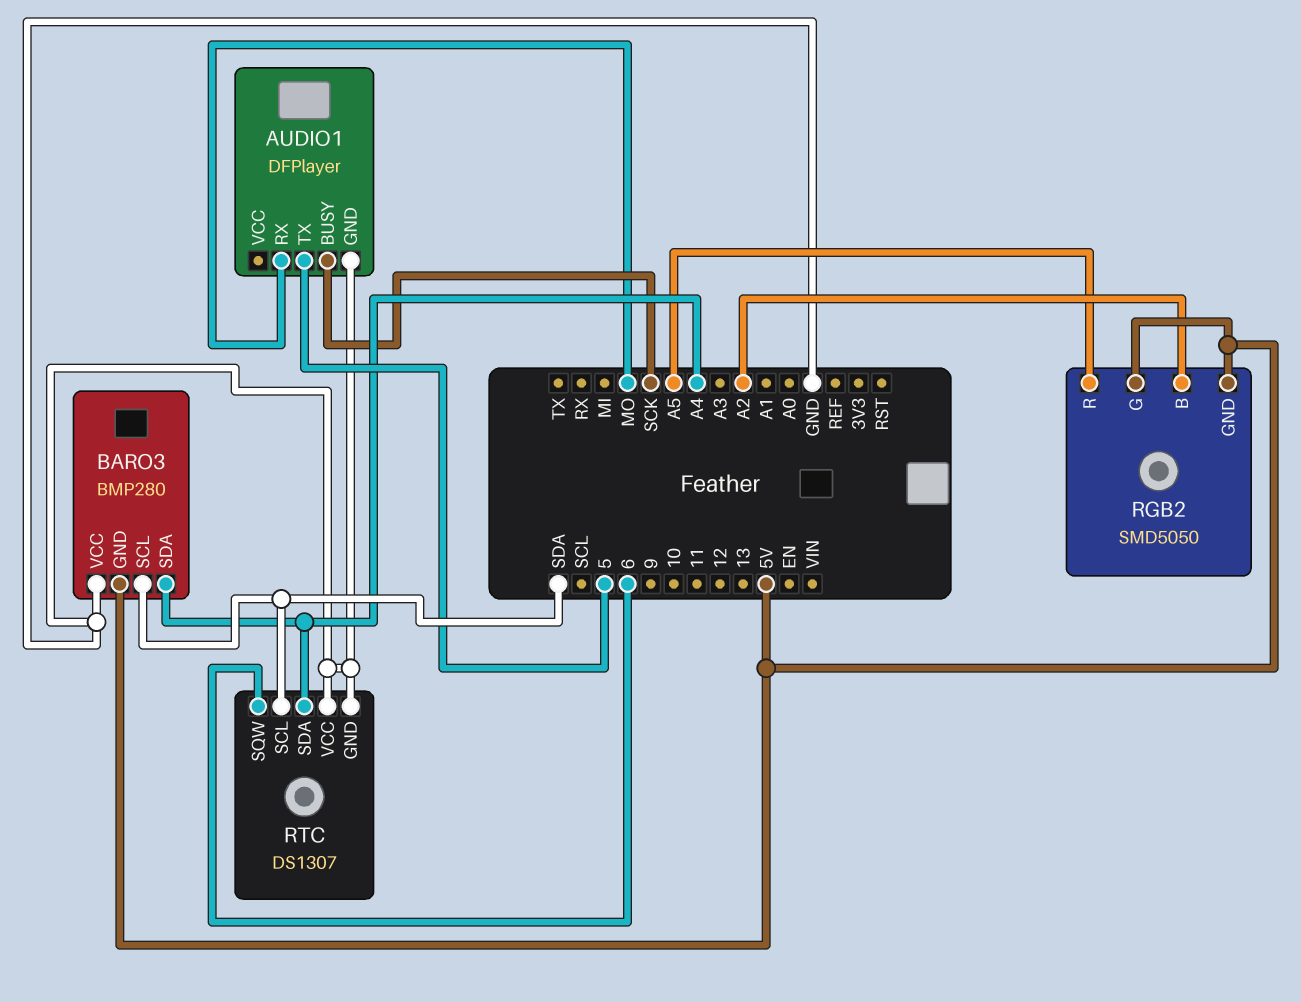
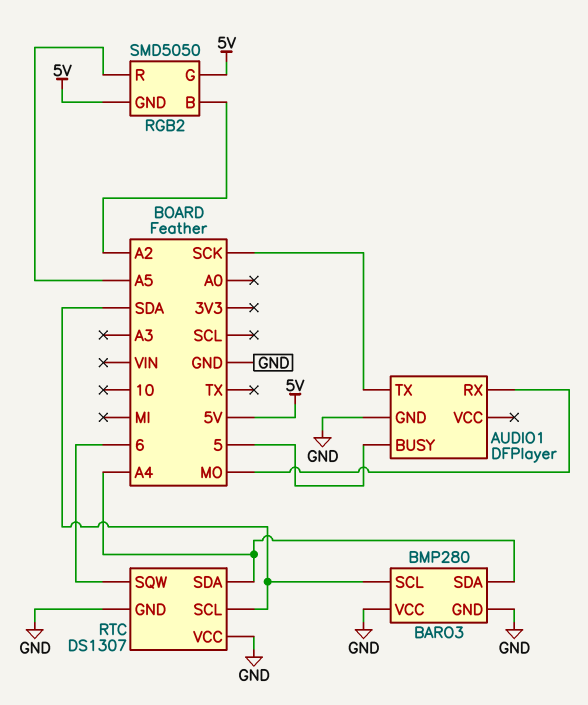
AUDIO1 pin BUSY: SCK -> 5
AUDIO1 pin TX: 5 -> SCK
BARO3 pin GND: 5V -> GND

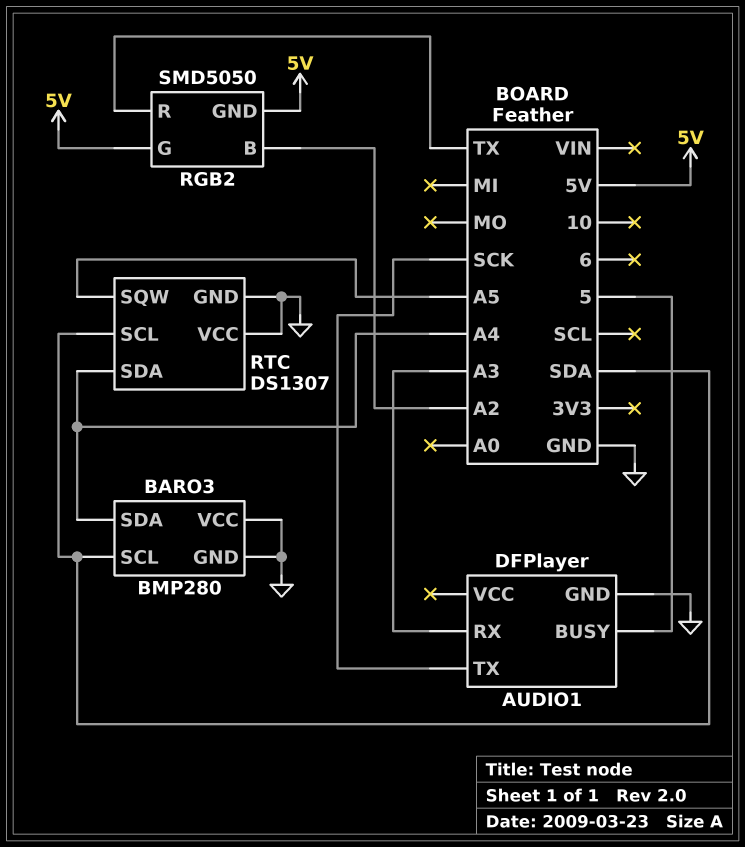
AUDIO1 pin RX: MO -> A3
RGB2 pin R: A5 -> TX
RTC pin SQW: 6 -> A5

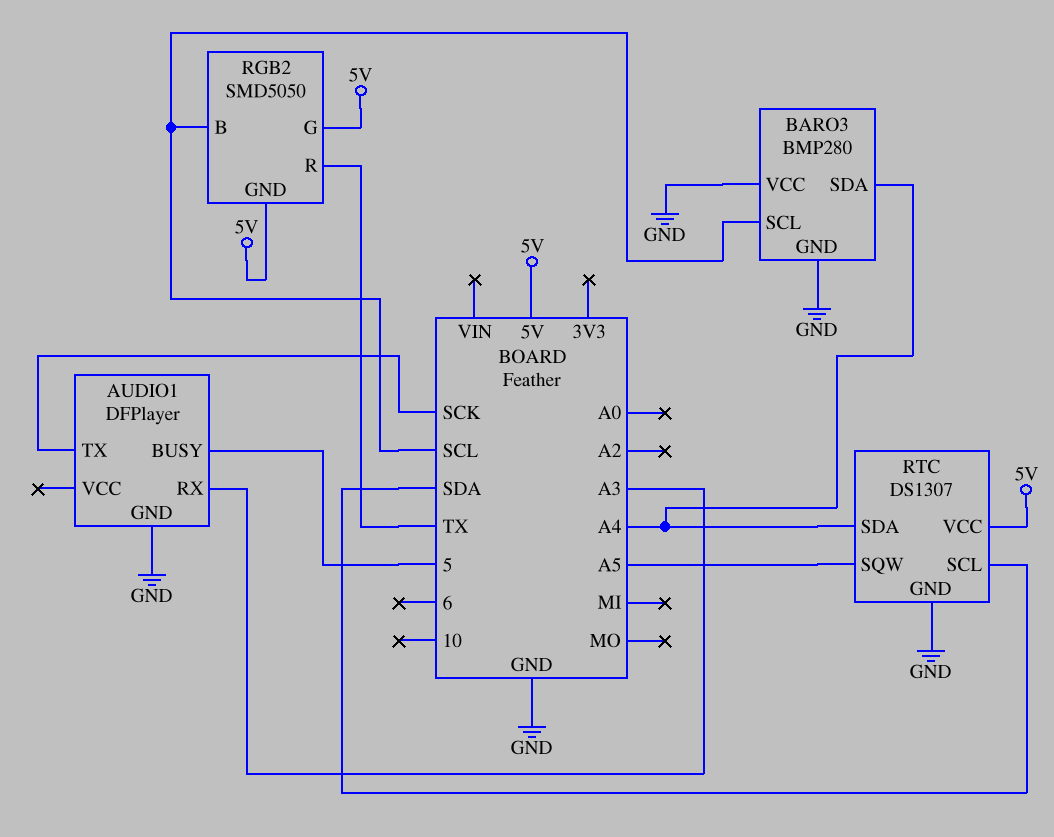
BARO3 pin SCL: SDA -> SCL
RGB2 pin B: A2 -> SCL
RTC pin VCC: GND -> 5V

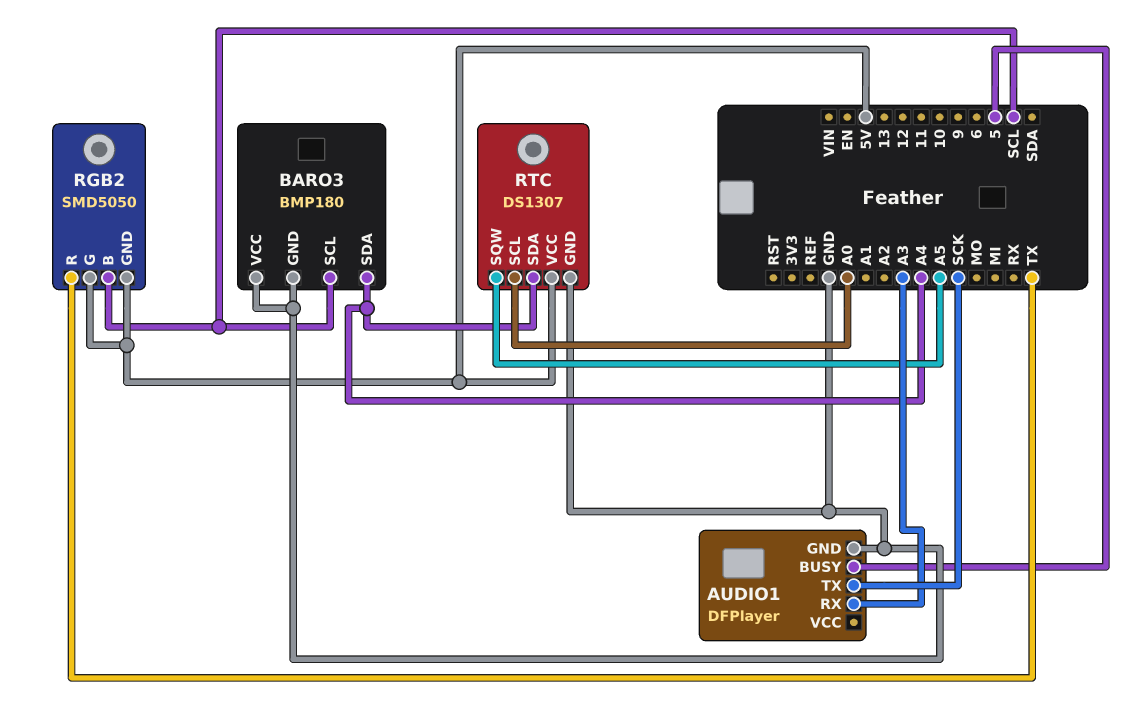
BARO3: BMP280 -> BMP180
RTC pin SCL: SDA -> A0

